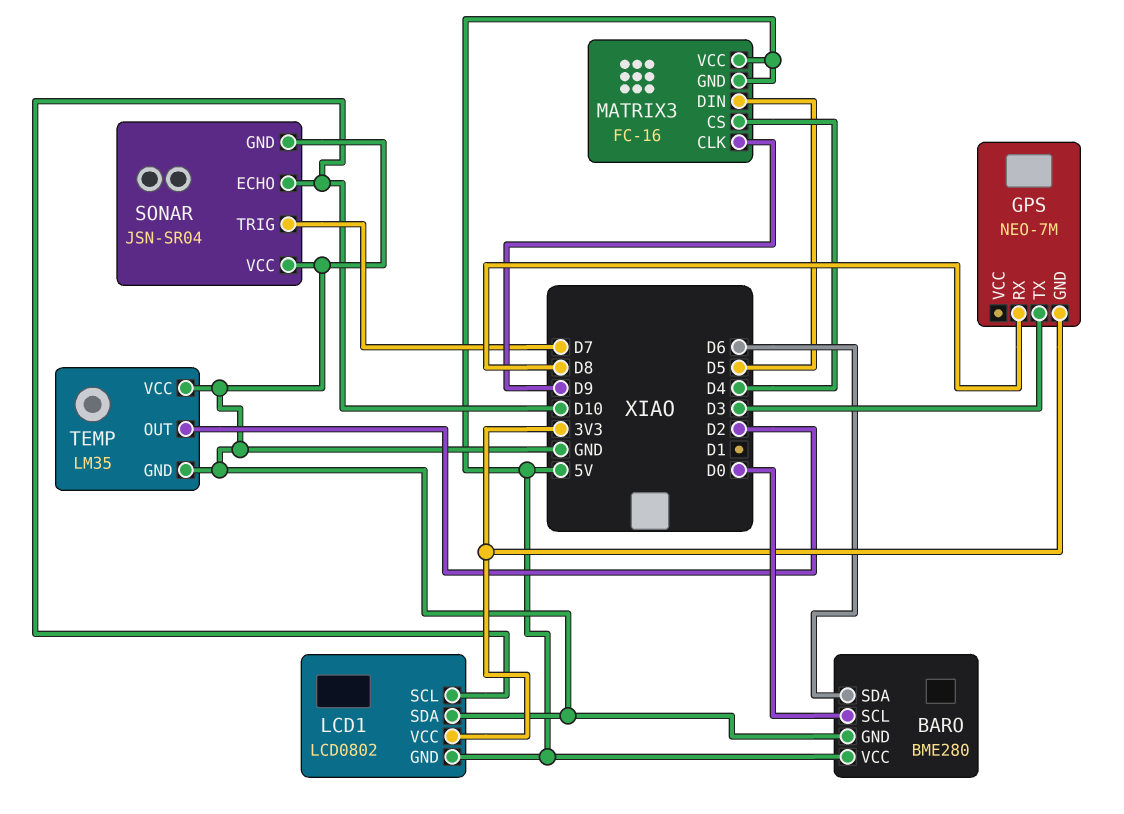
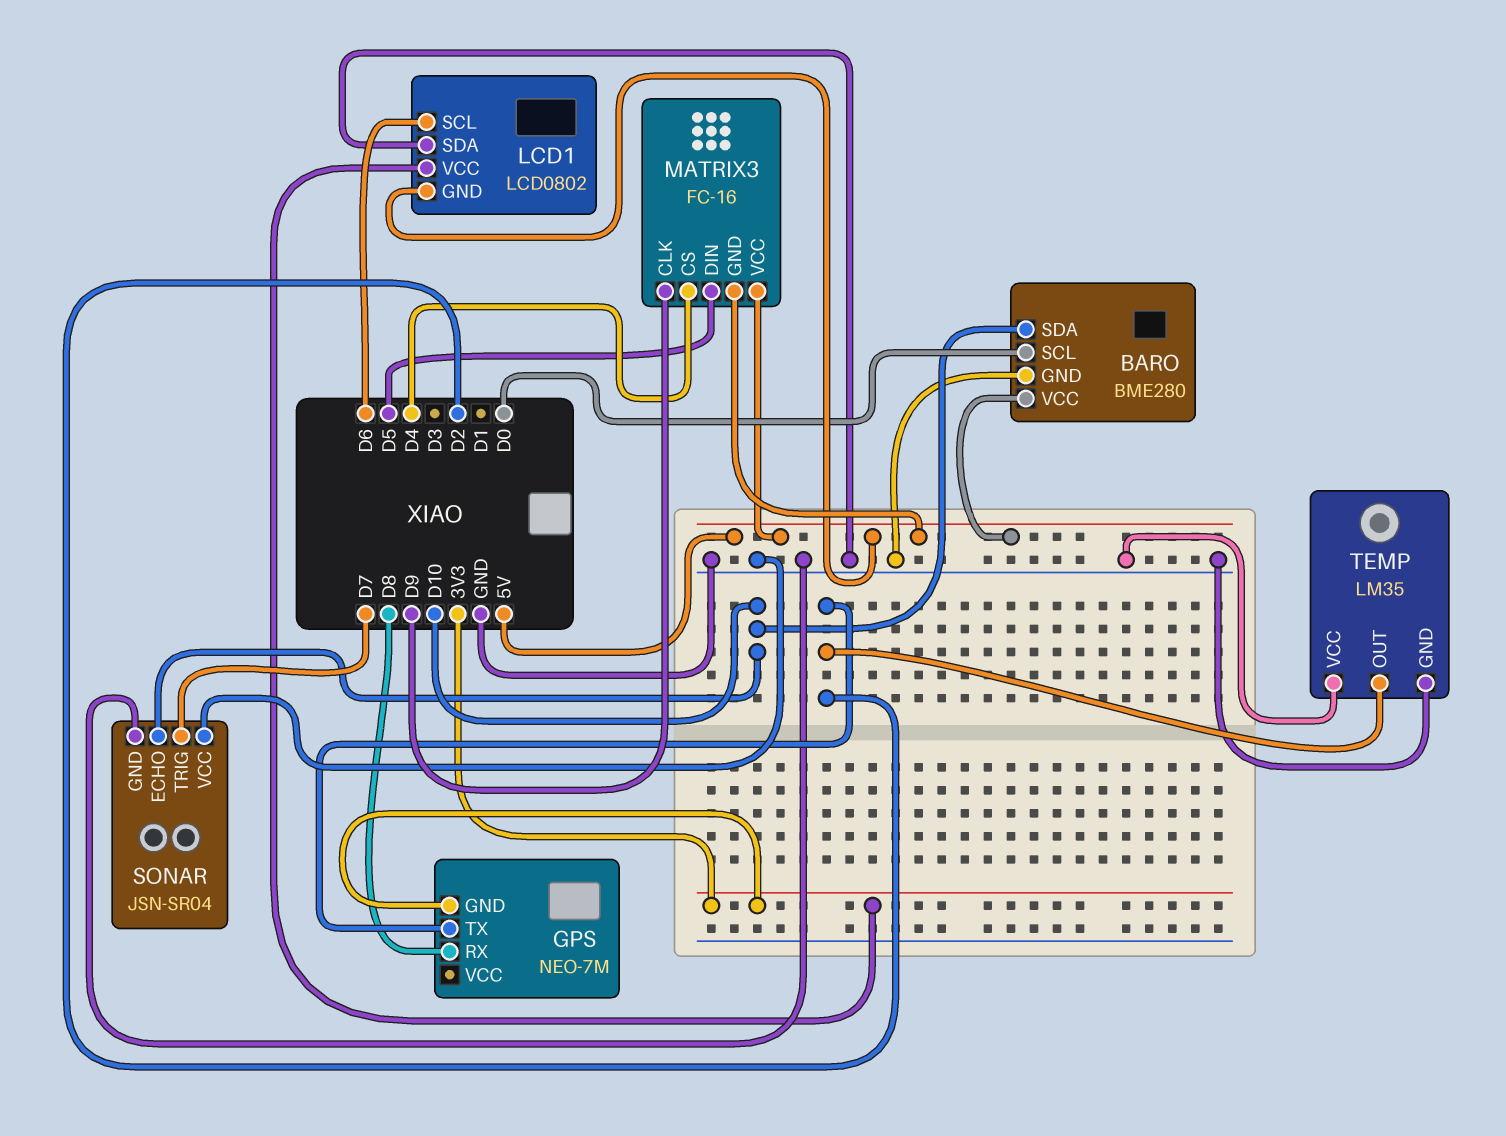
BARO pin SDA: D6 -> D10
GPS pin TX: D3 -> D2
LCD1 pin SCL: D10 -> D6

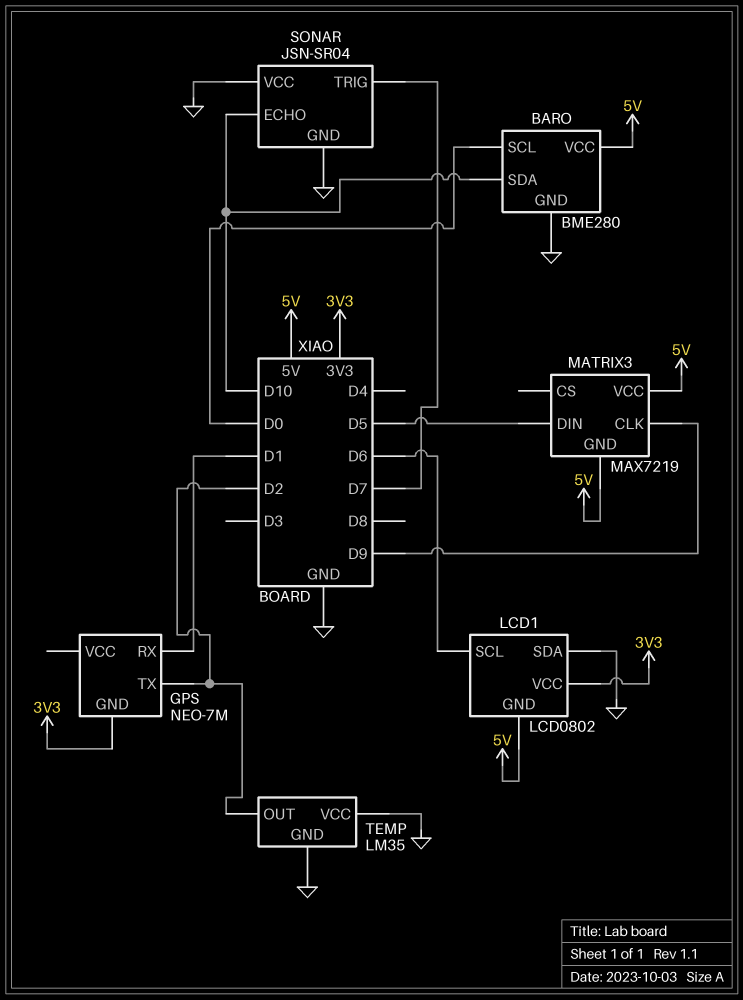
GPS pin RX: D8 -> D1
MATRIX3: FC-16 -> MAX7219
MATRIX3 pin CS: D4 -> none

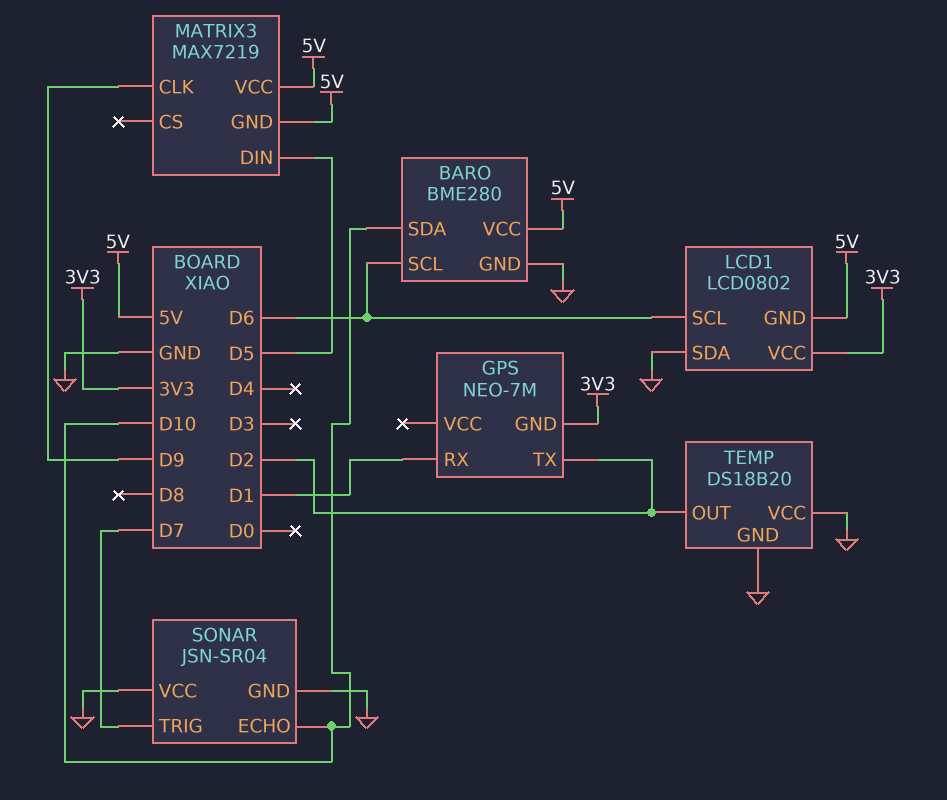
BARO pin SCL: D0 -> D6
TEMP: LM35 -> DS18B20

